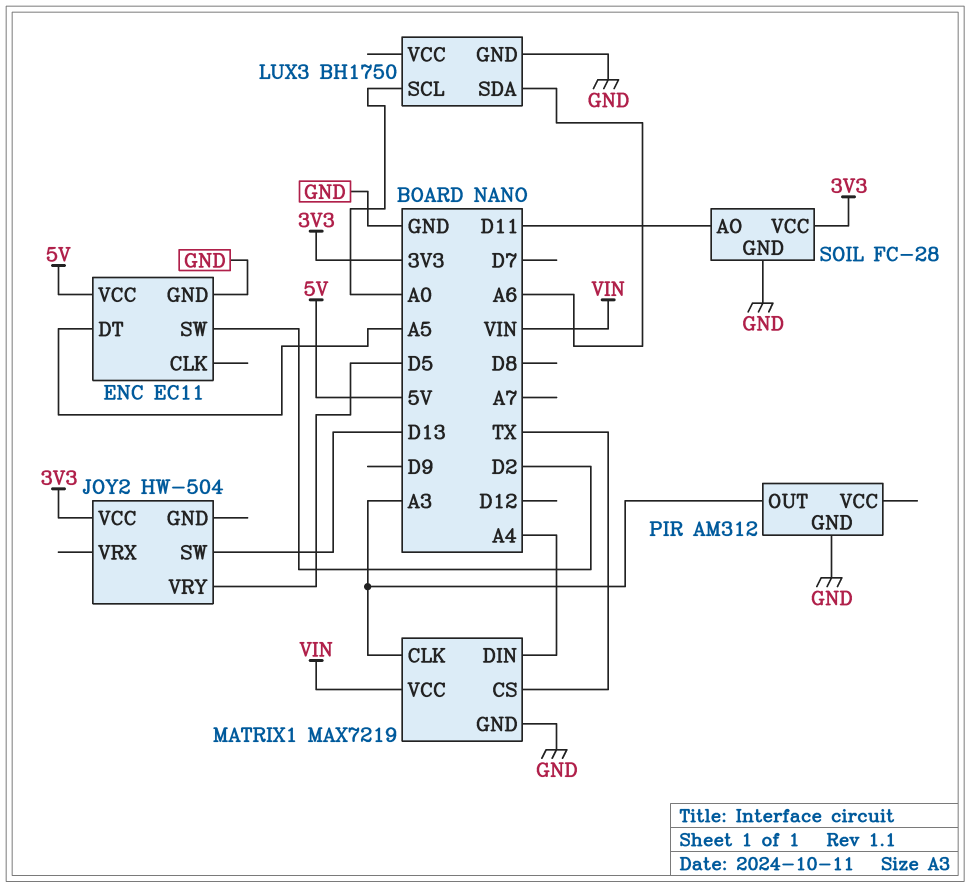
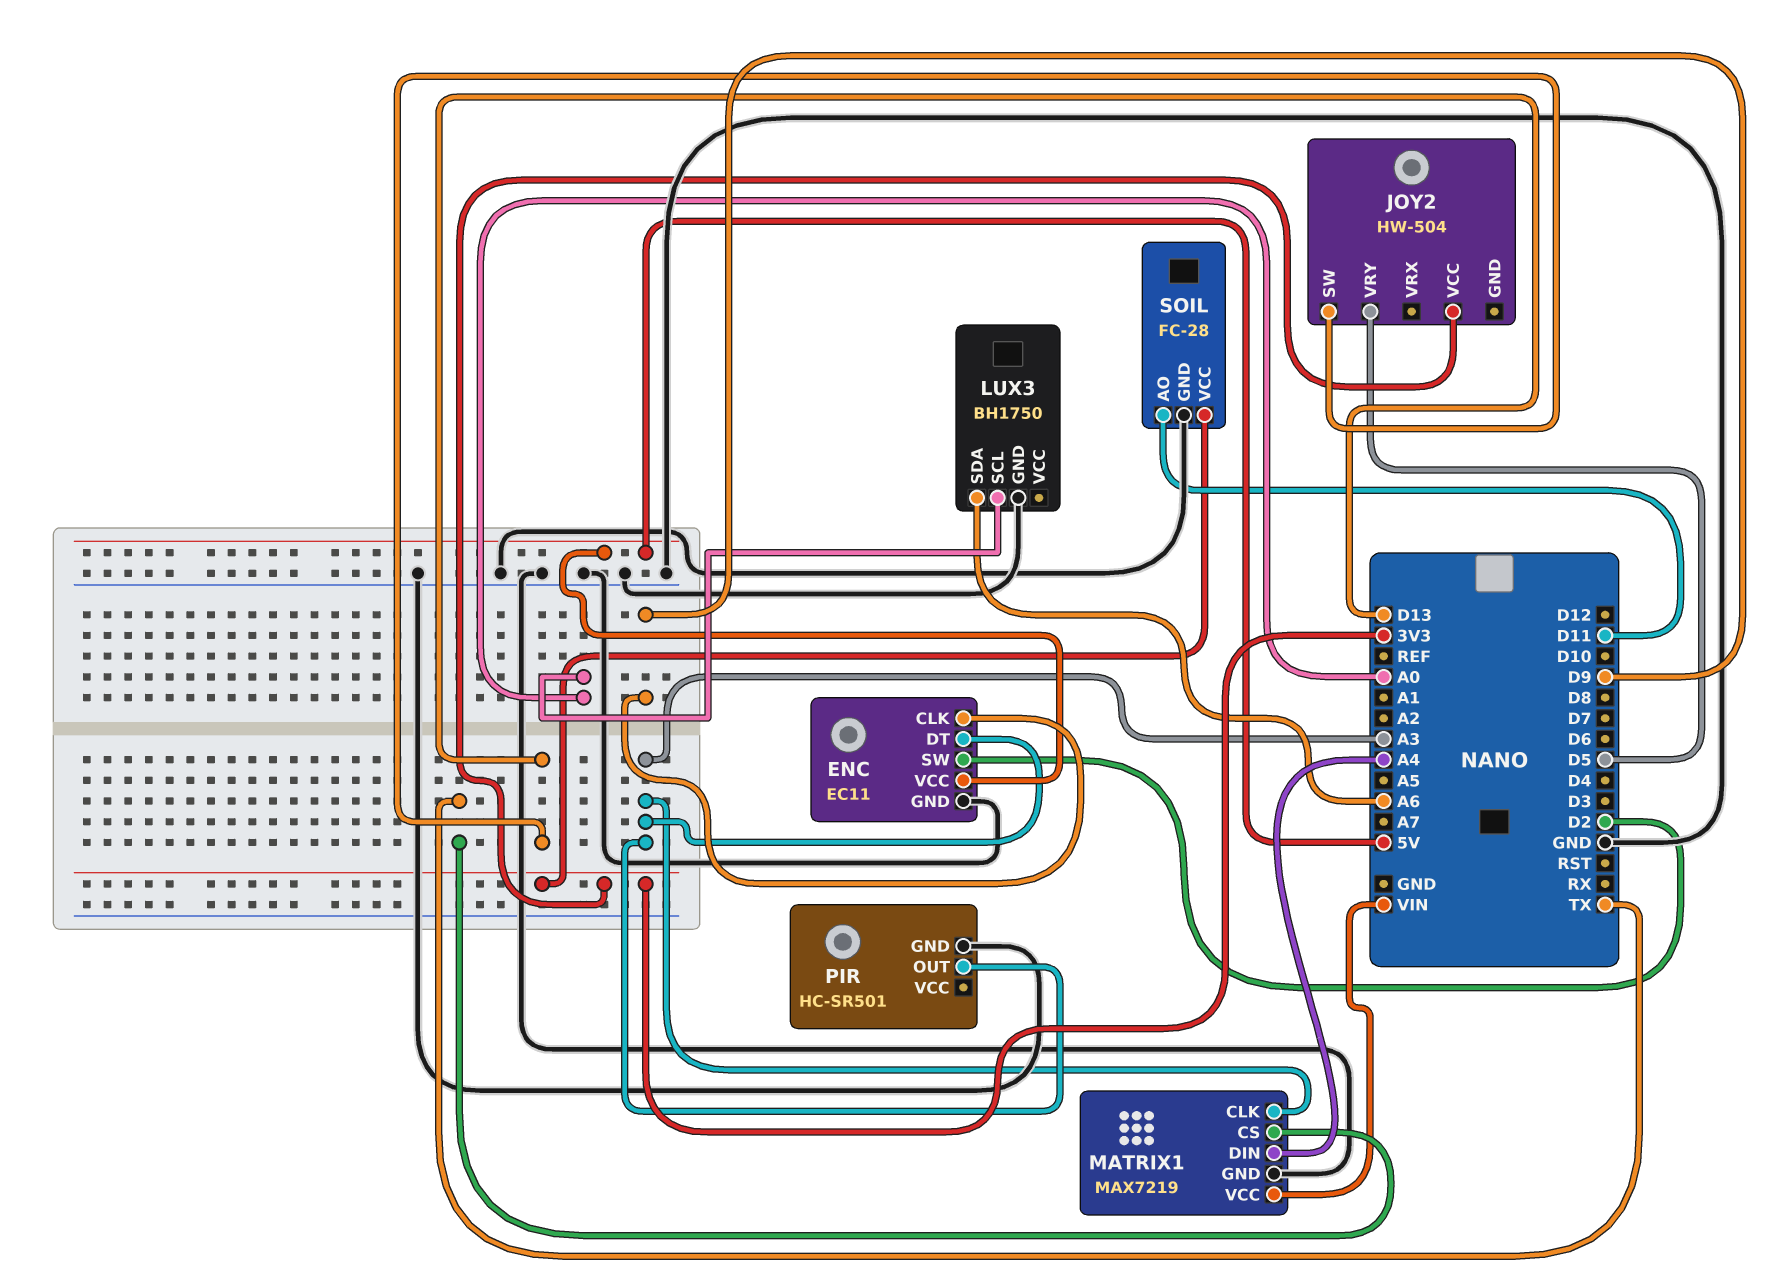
ENC pin CLK: none -> D9
ENC pin DT: A5 -> A3
PIR: AM312 -> HC-SR501

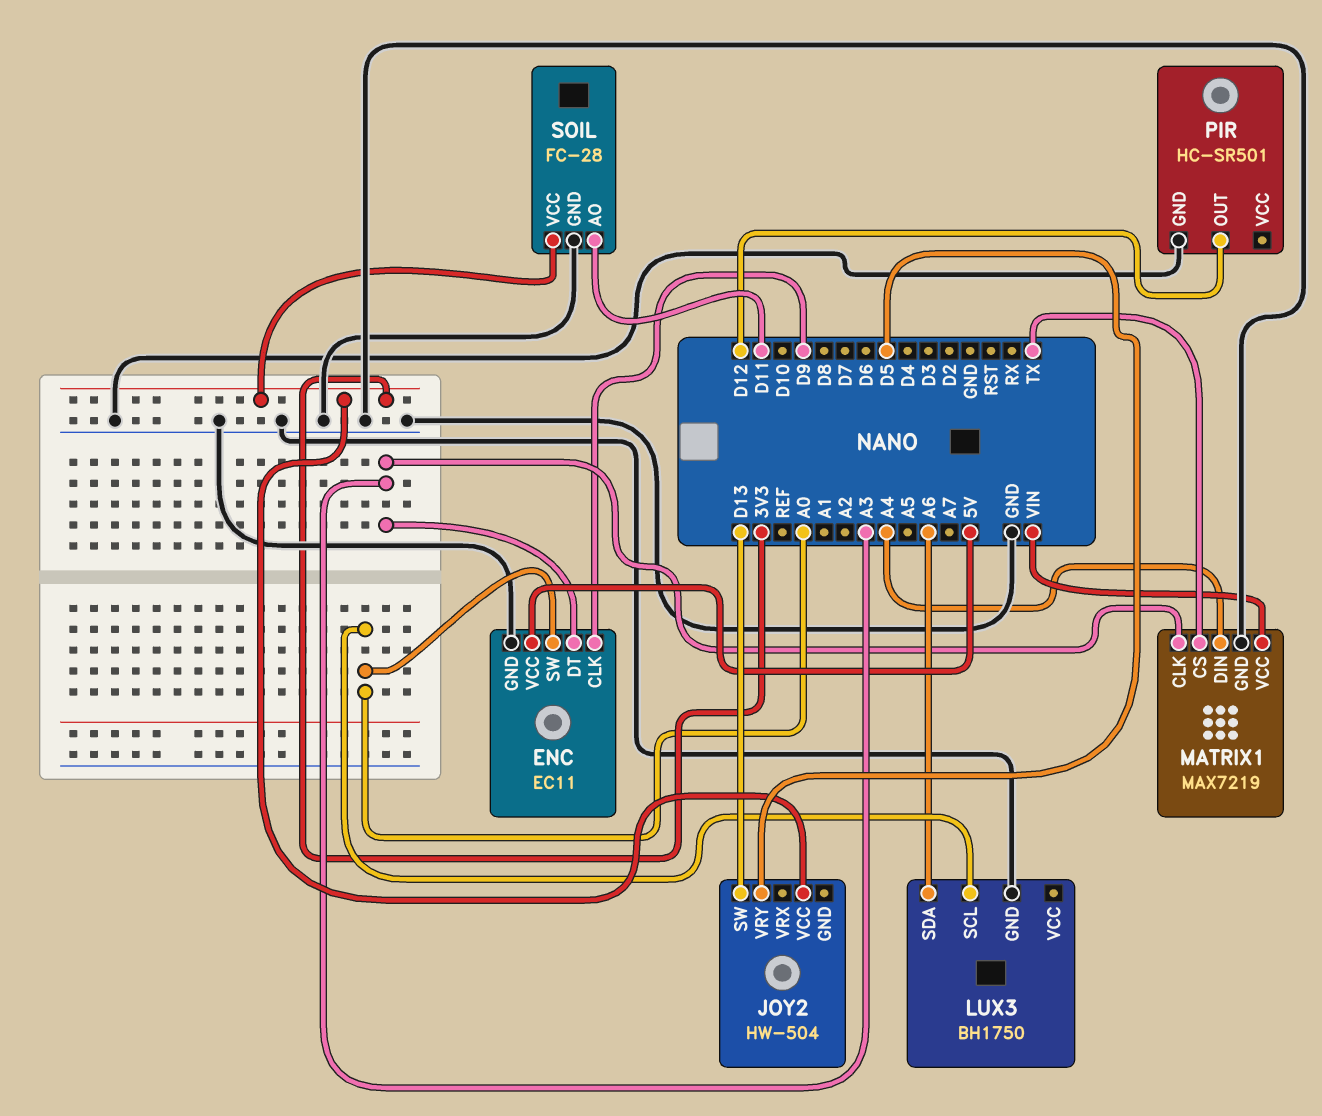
ENC pin SW: D2 -> A0
PIR pin OUT: A3 -> D12

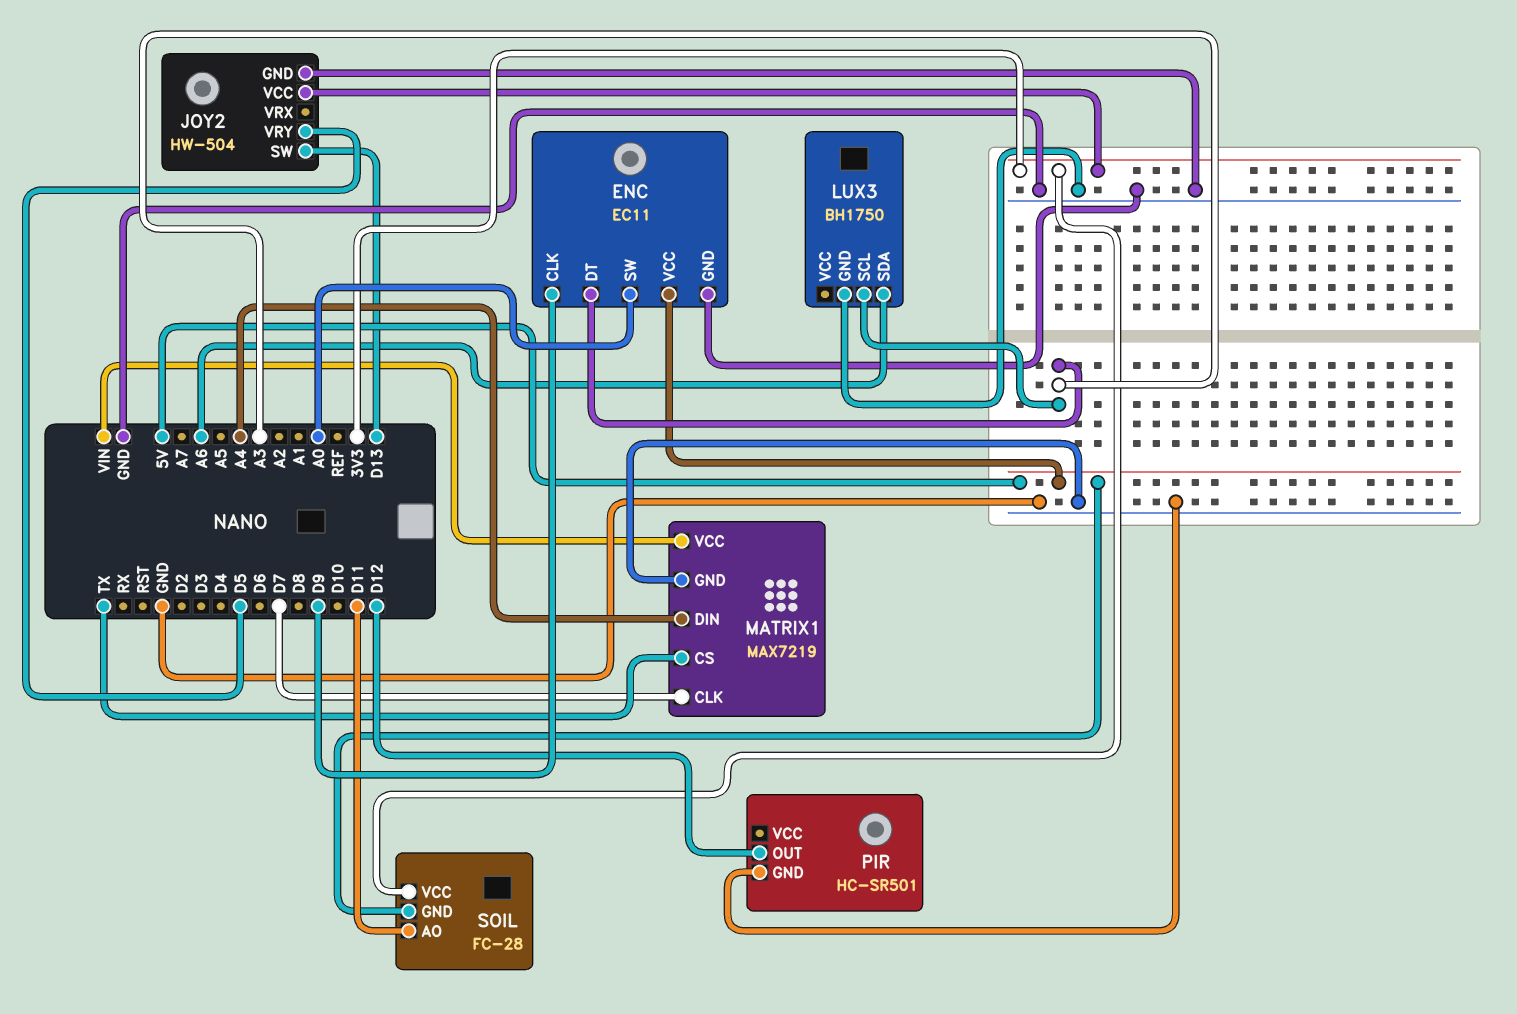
JOY2 pin GND: none -> GND
LUX3 pin SCL: A0 -> A3
MATRIX1 pin CLK: A3 -> D7
SOIL pin GND: GND -> 5V

